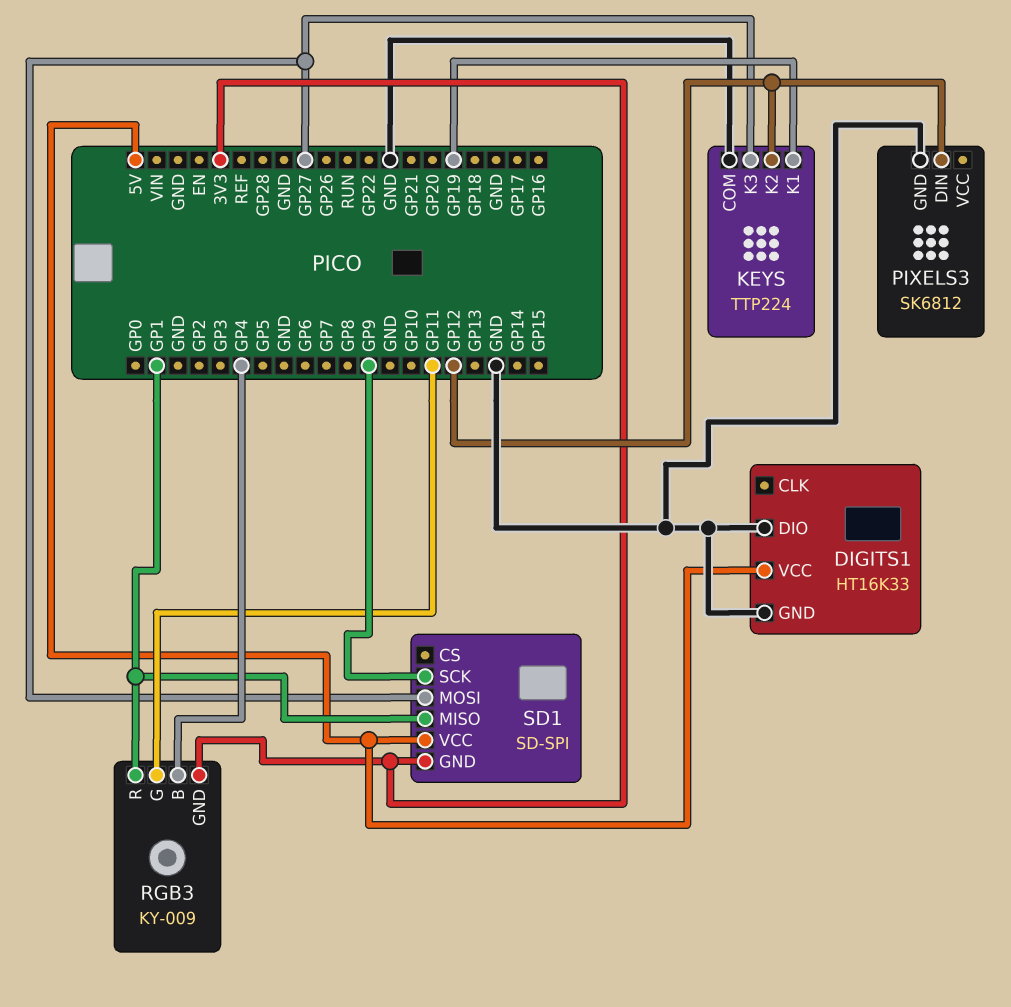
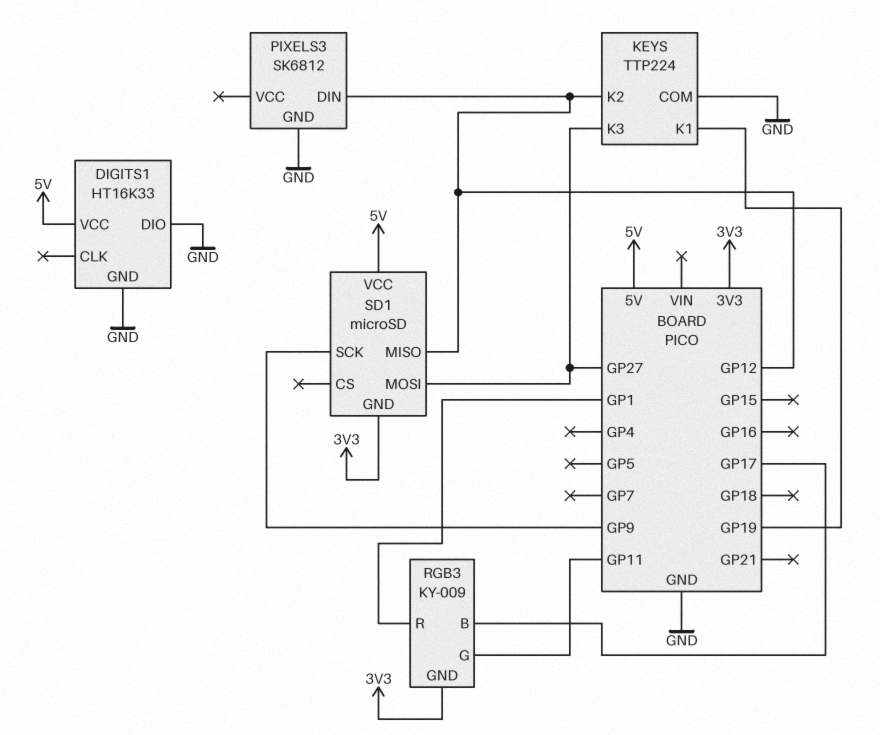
RGB3 pin B: GP4 -> GP17
SD1: SD-SPI -> microSD
SD1 pin MISO: GP1 -> GP12

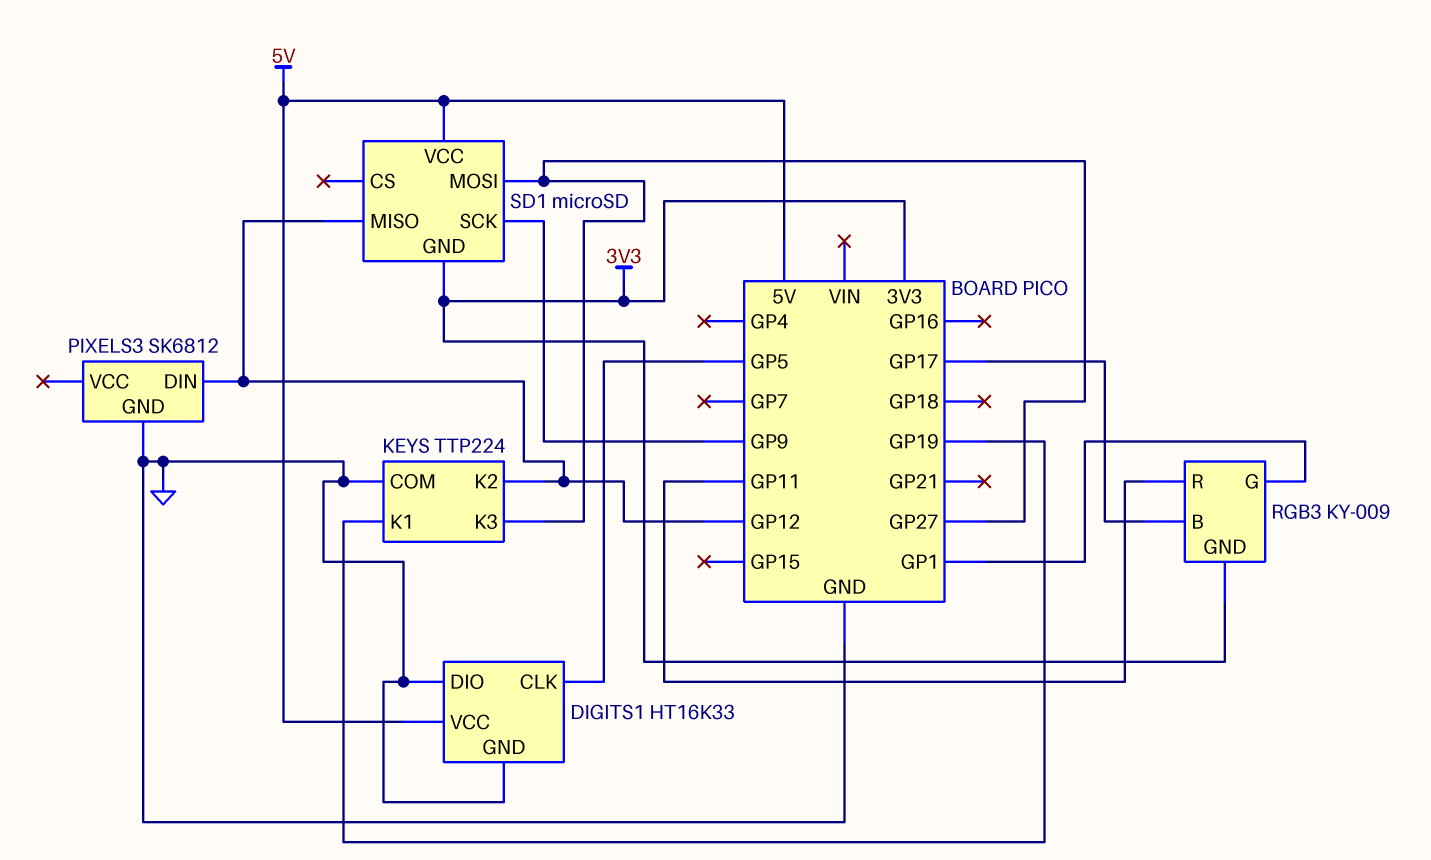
DIGITS1 pin CLK: none -> GP5
RGB3 pin G: GP11 -> GP1
RGB3 pin R: GP1 -> GP11

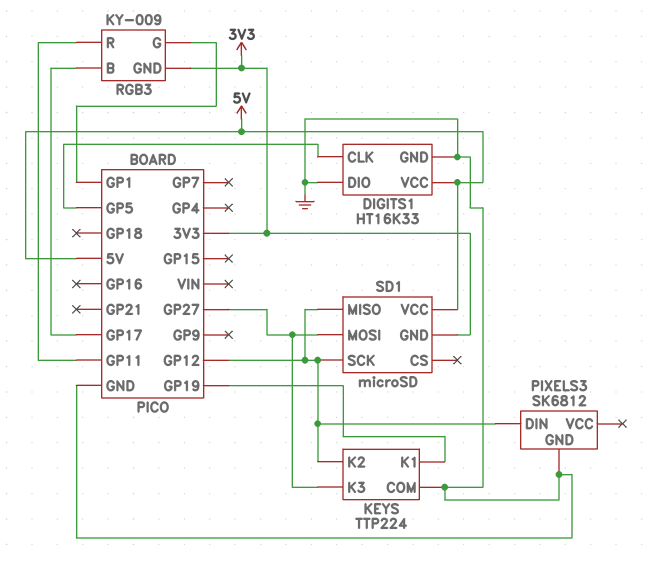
SD1 pin SCK: GP9 -> GP12

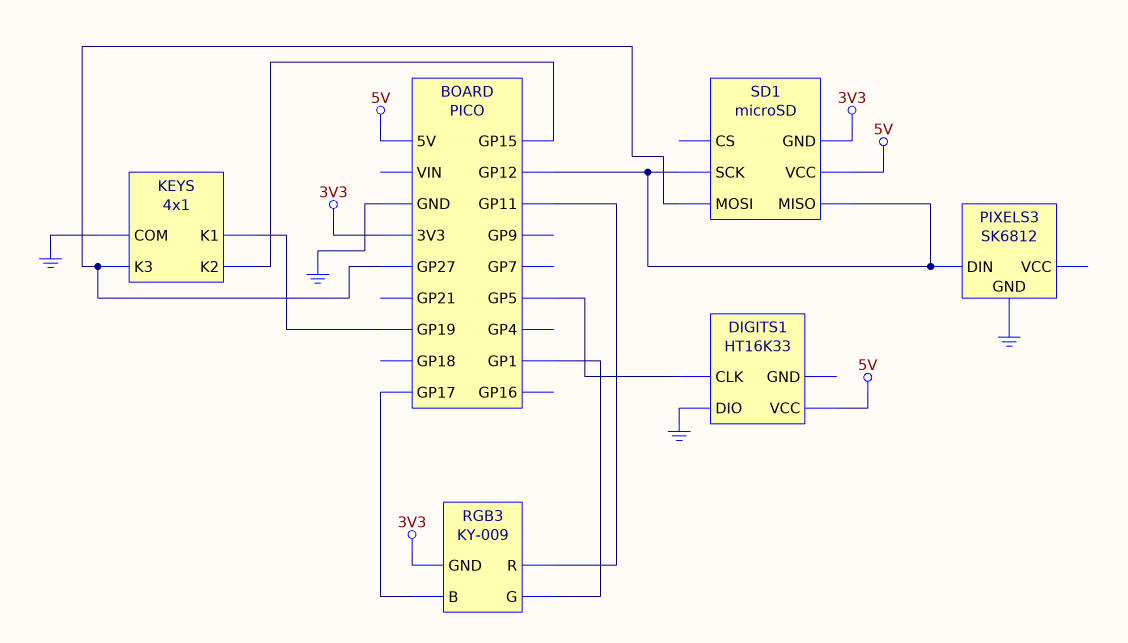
DIGITS1 pin GND: GND -> none
KEYS: TTP224 -> 4x1
KEYS pin K2: GP12 -> GP15

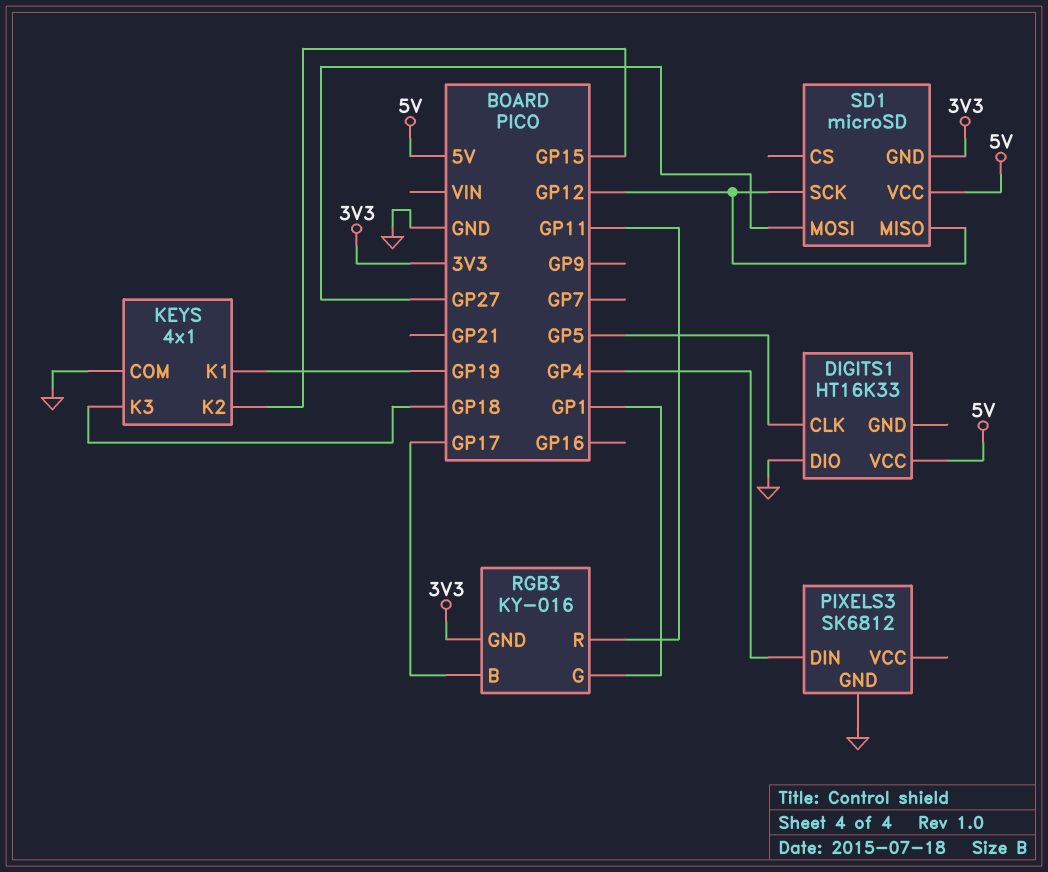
KEYS pin K3: GP27 -> GP18
PIXELS3 pin DIN: GP12 -> GP4
RGB3: KY-009 -> KY-016

